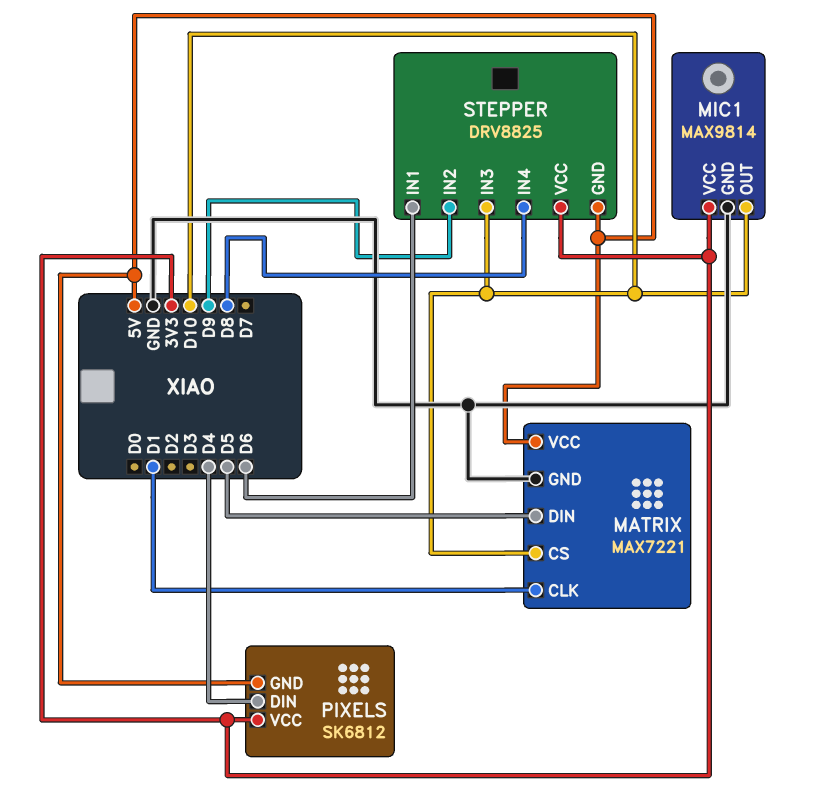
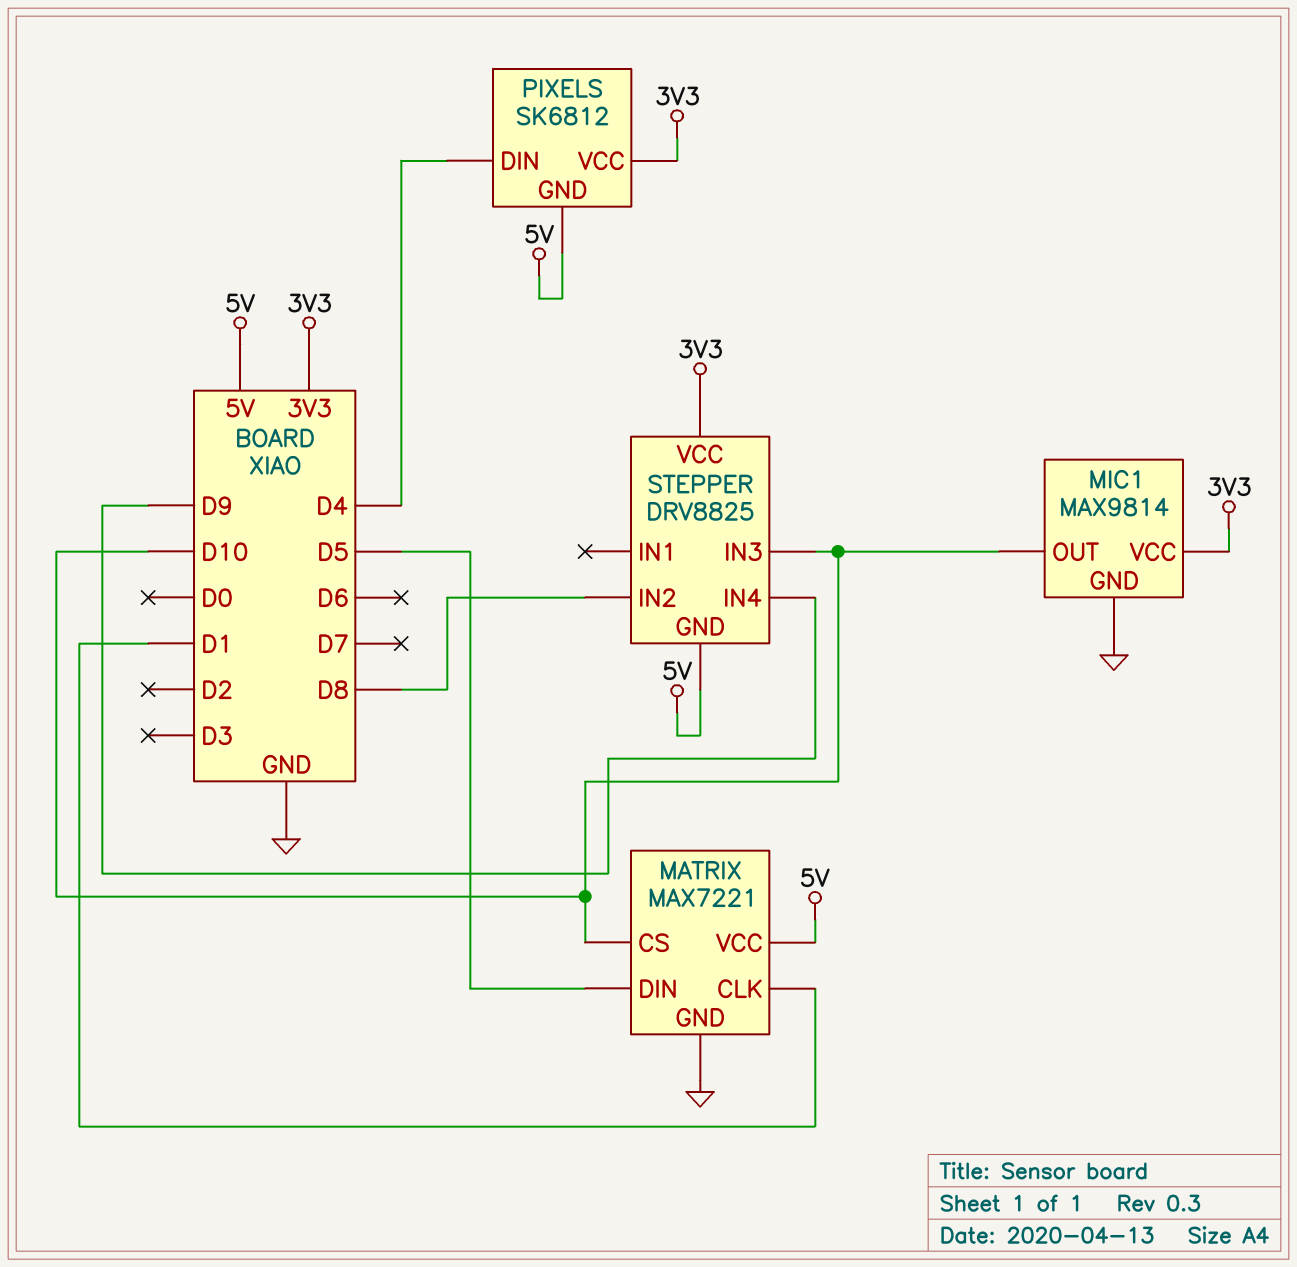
STEPPER pin IN1: D6 -> none
STEPPER pin IN2: D9 -> D8
STEPPER pin IN4: D8 -> D9

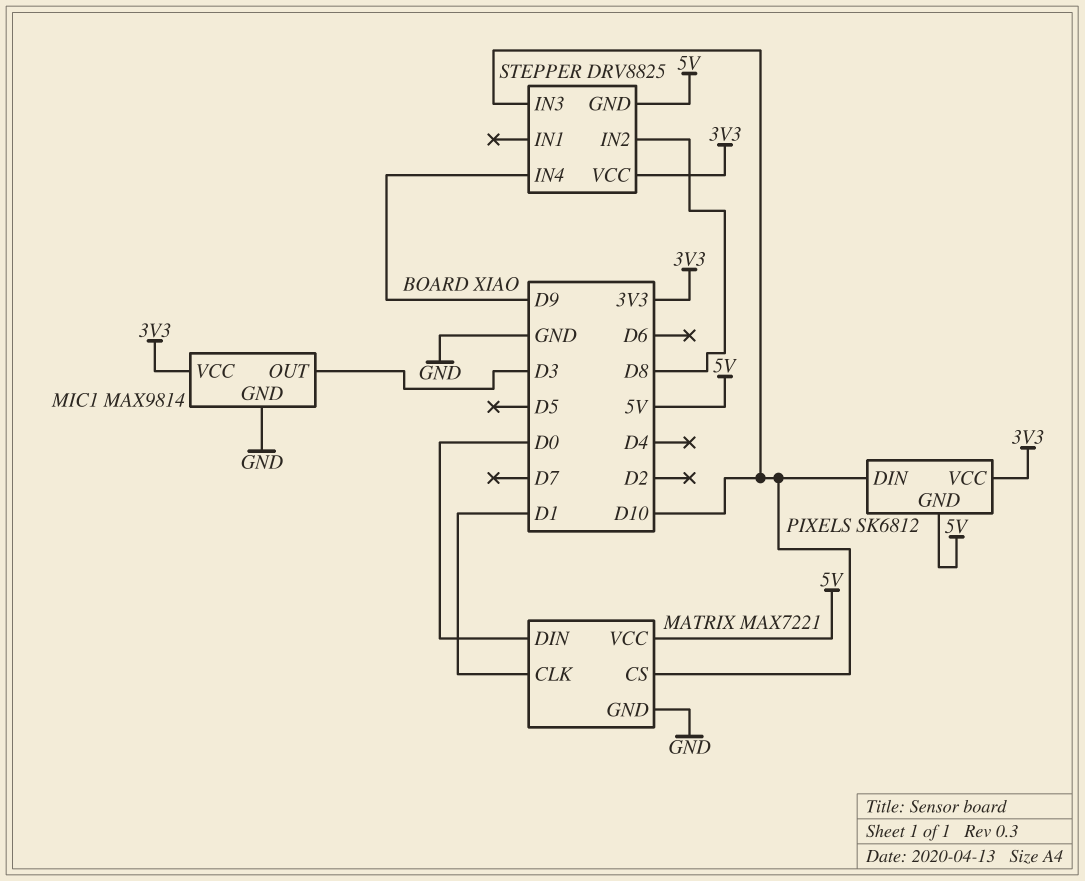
MATRIX pin DIN: D5 -> D0
MIC1 pin OUT: D10 -> D3
PIXELS pin DIN: D4 -> D10

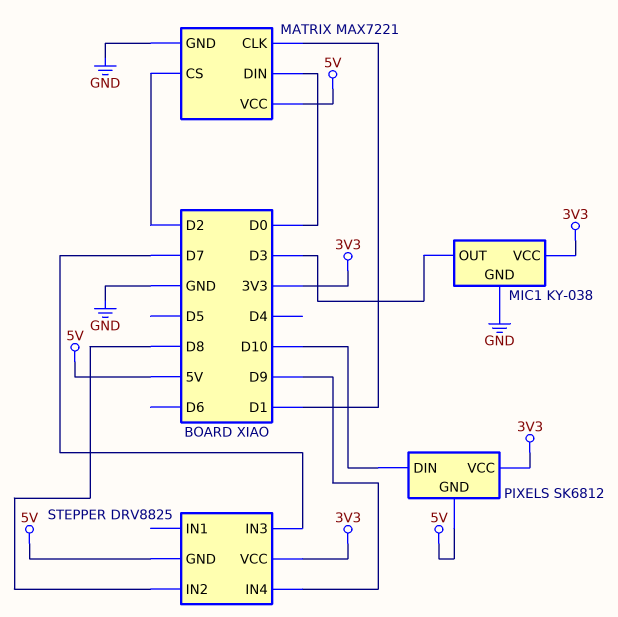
MATRIX pin CS: D10 -> D2
MIC1: MAX9814 -> KY-038
STEPPER pin IN3: D10 -> D7

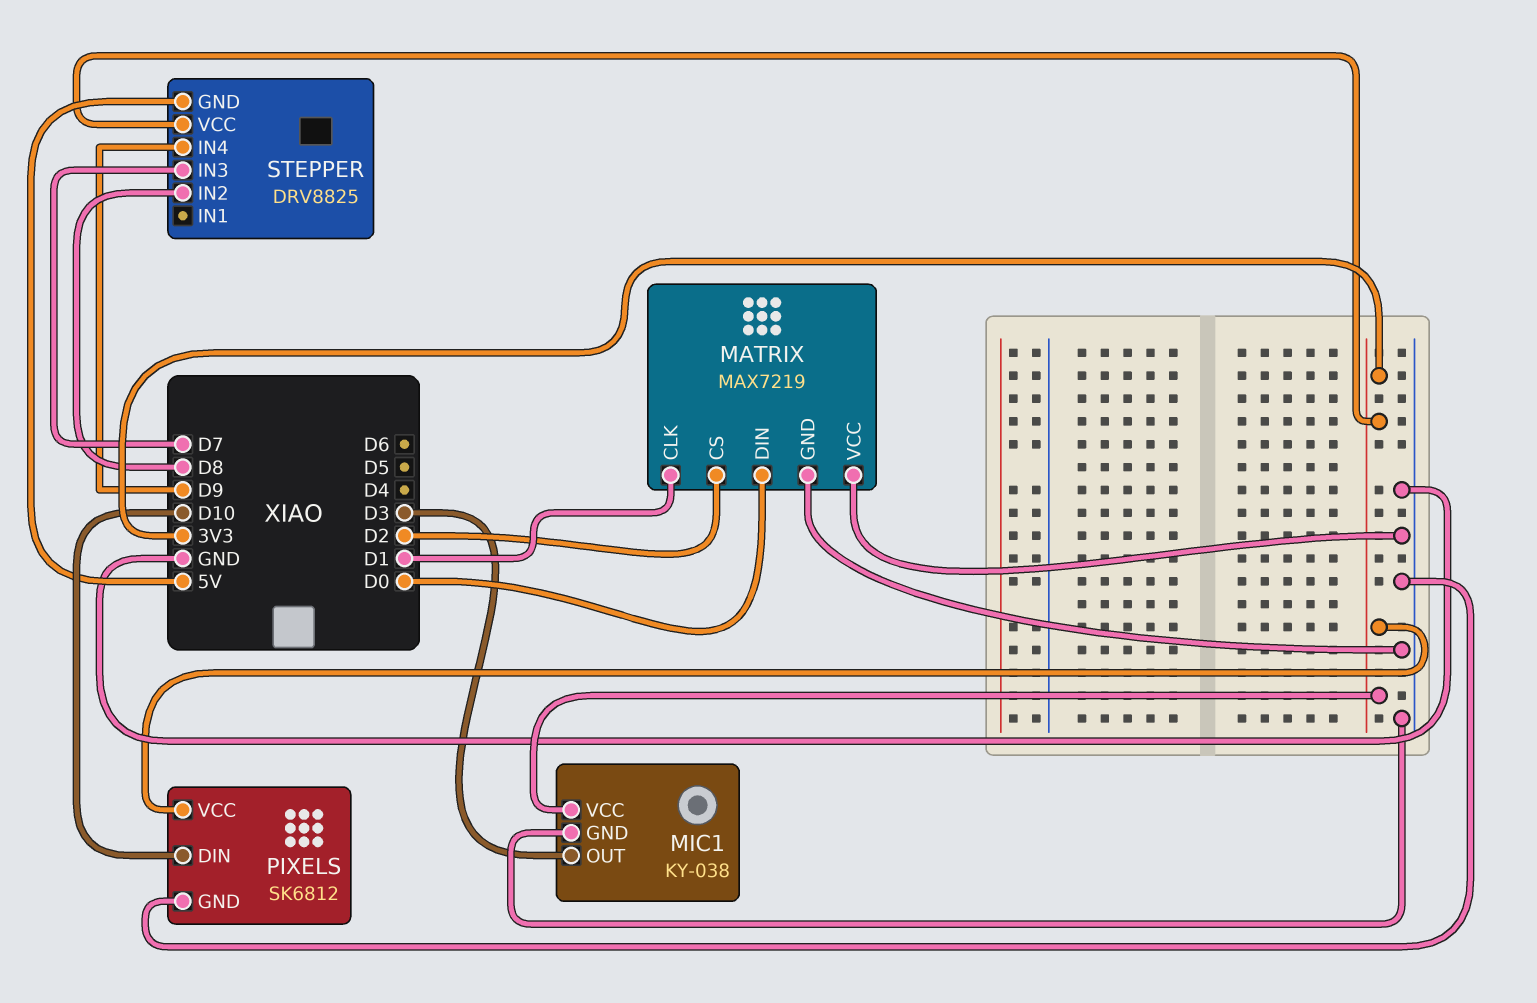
MATRIX: MAX7221 -> MAX7219
MATRIX pin VCC: 5V -> GND
PIXELS pin GND: 5V -> GND

